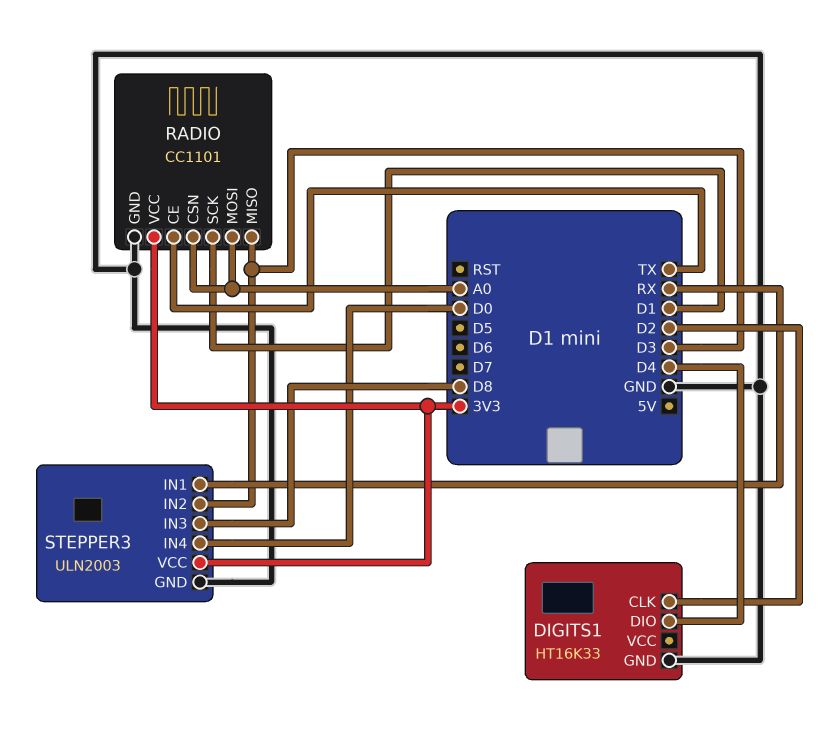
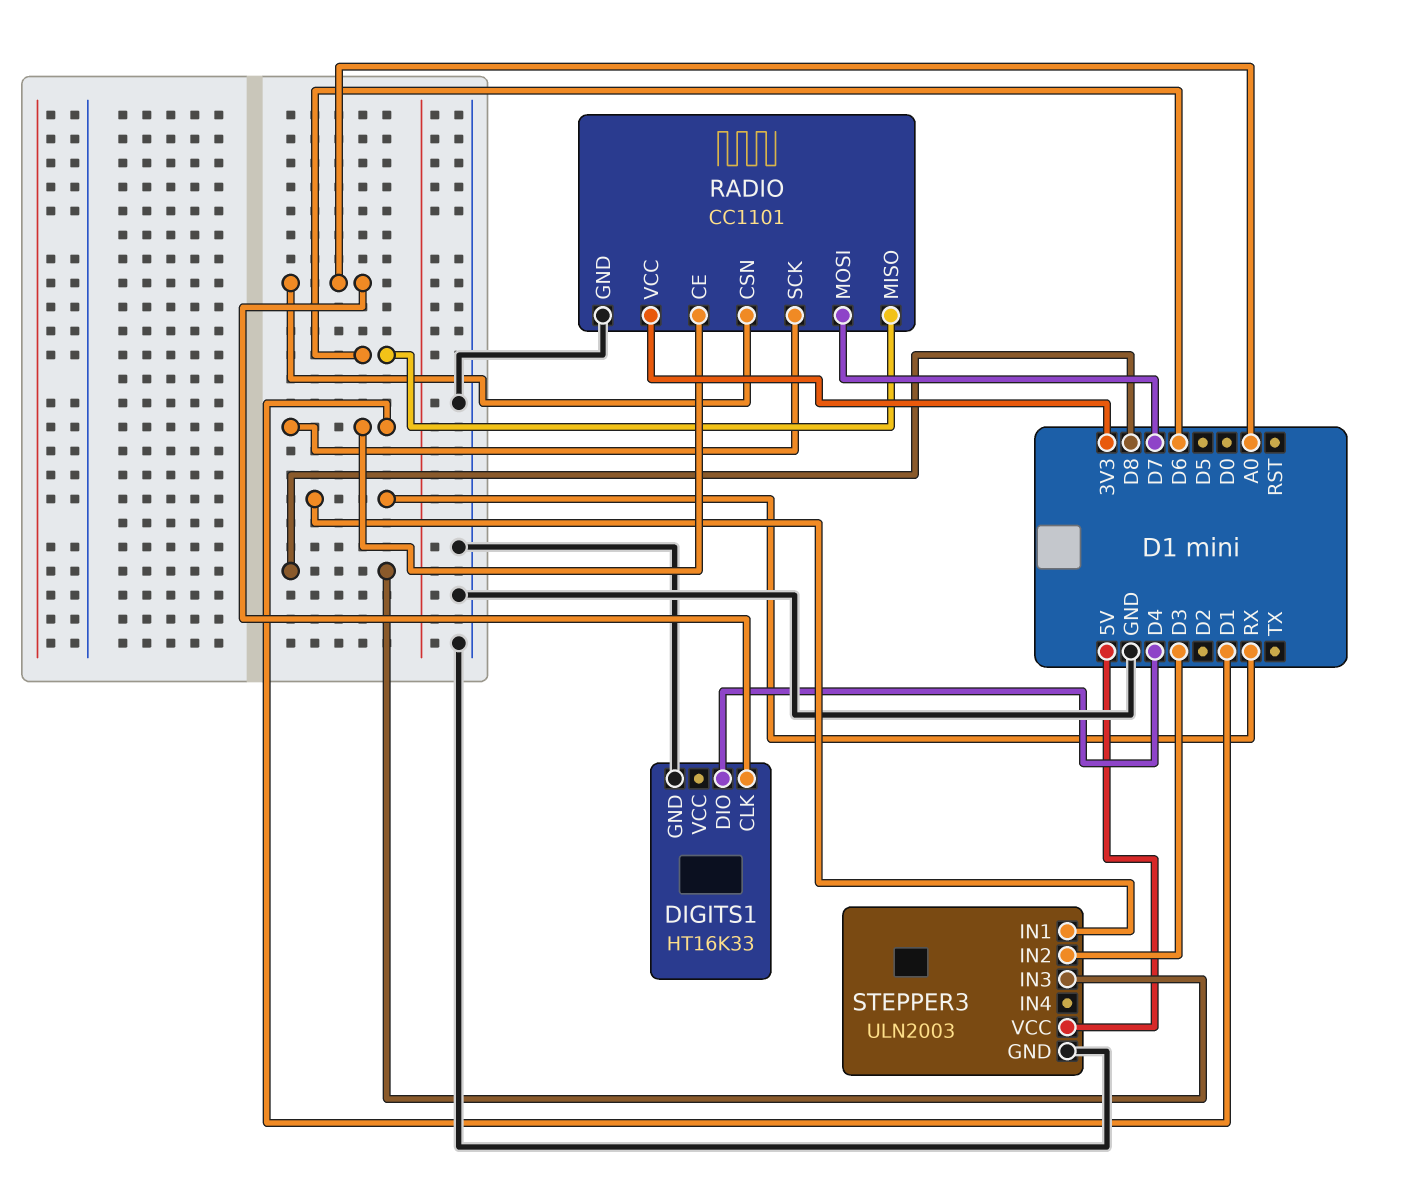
DIGITS1 pin CLK: D2 -> A0
RADIO pin CE: TX -> D1
RADIO pin MISO: D3 -> D6
RADIO pin MOSI: A0 -> D7
STEPPER3 pin IN4: D0 -> none
STEPPER3 pin VCC: 3V3 -> 5V

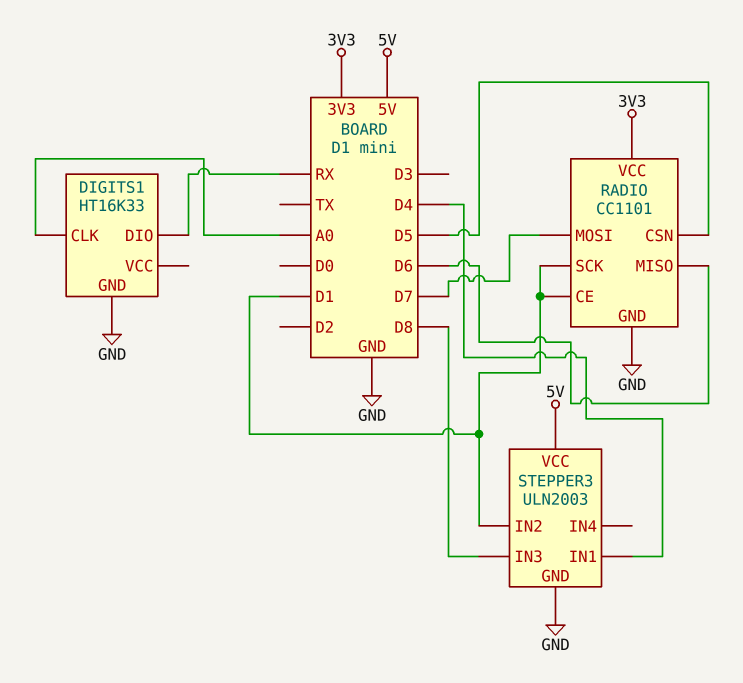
DIGITS1 pin DIO: D4 -> RX
RADIO pin CSN: A0 -> D5
STEPPER3 pin IN1: RX -> D4
STEPPER3 pin IN2: D3 -> D1

